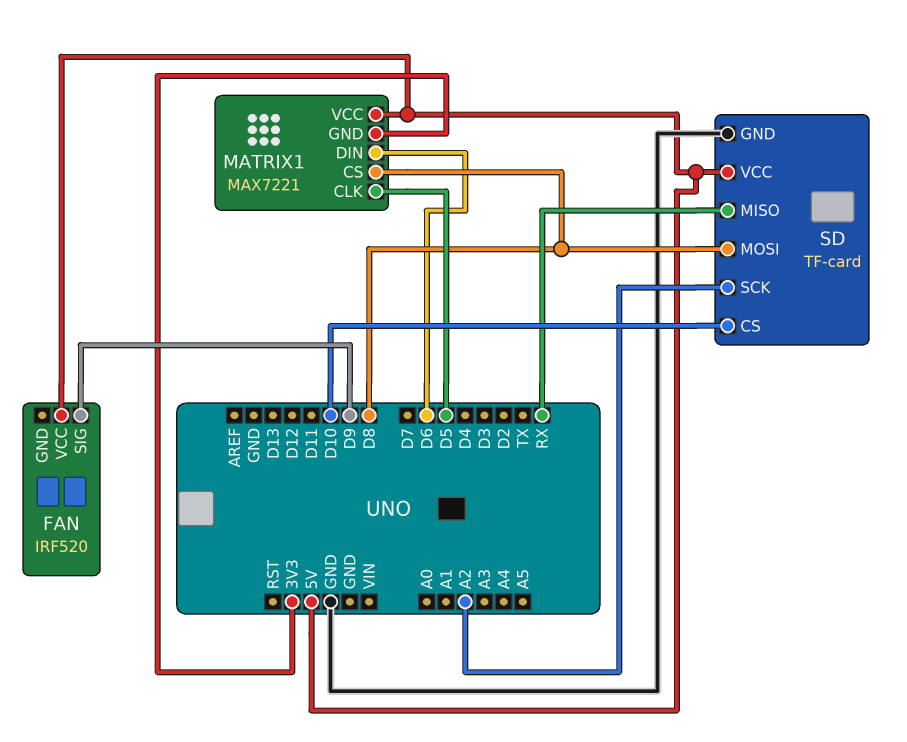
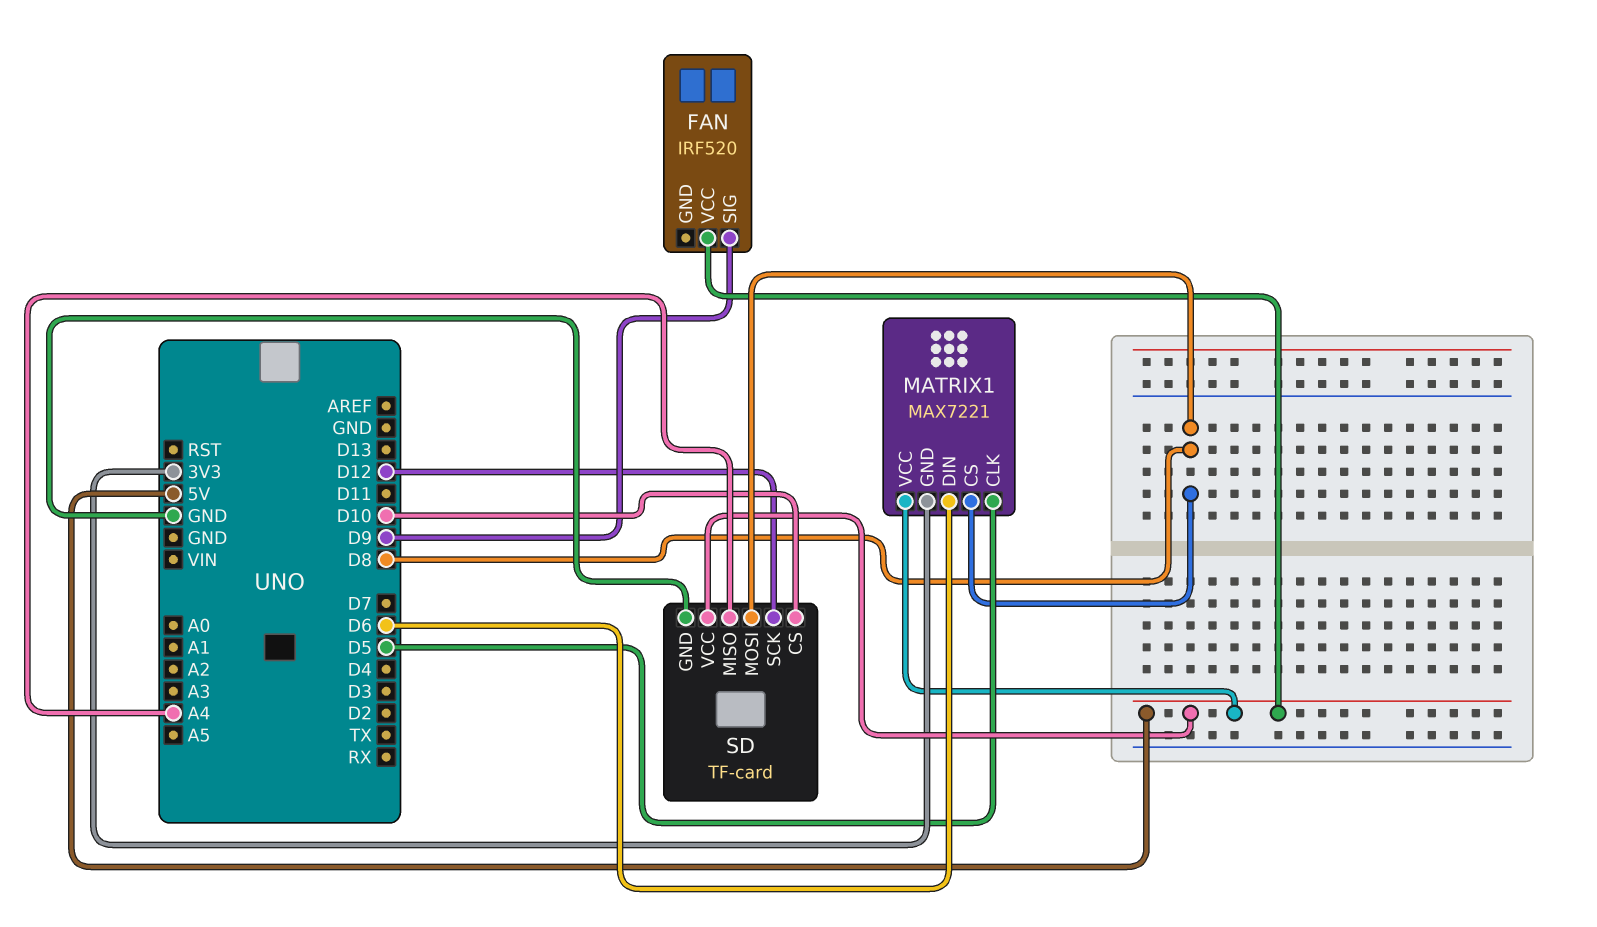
SD pin MISO: RX -> A4
SD pin SCK: A2 -> D12

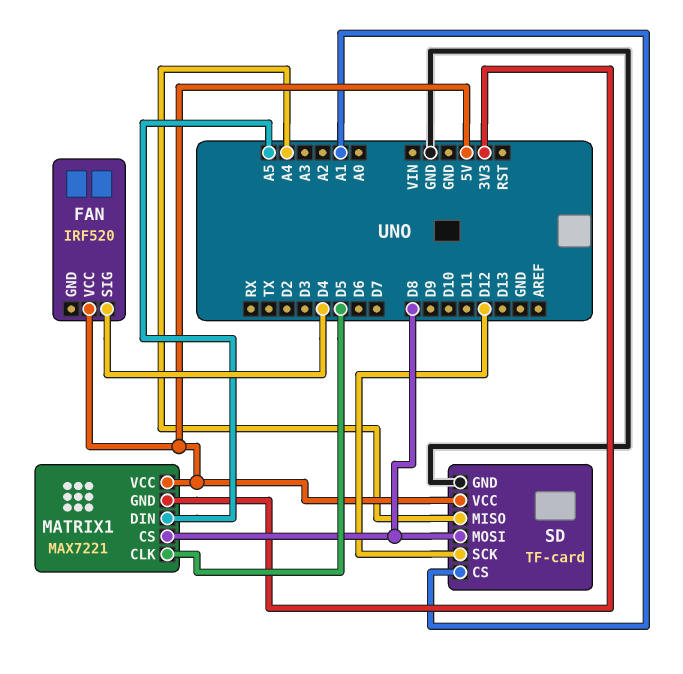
FAN pin SIG: D9 -> D4
MATRIX1 pin DIN: D6 -> A5
SD pin CS: D10 -> A1

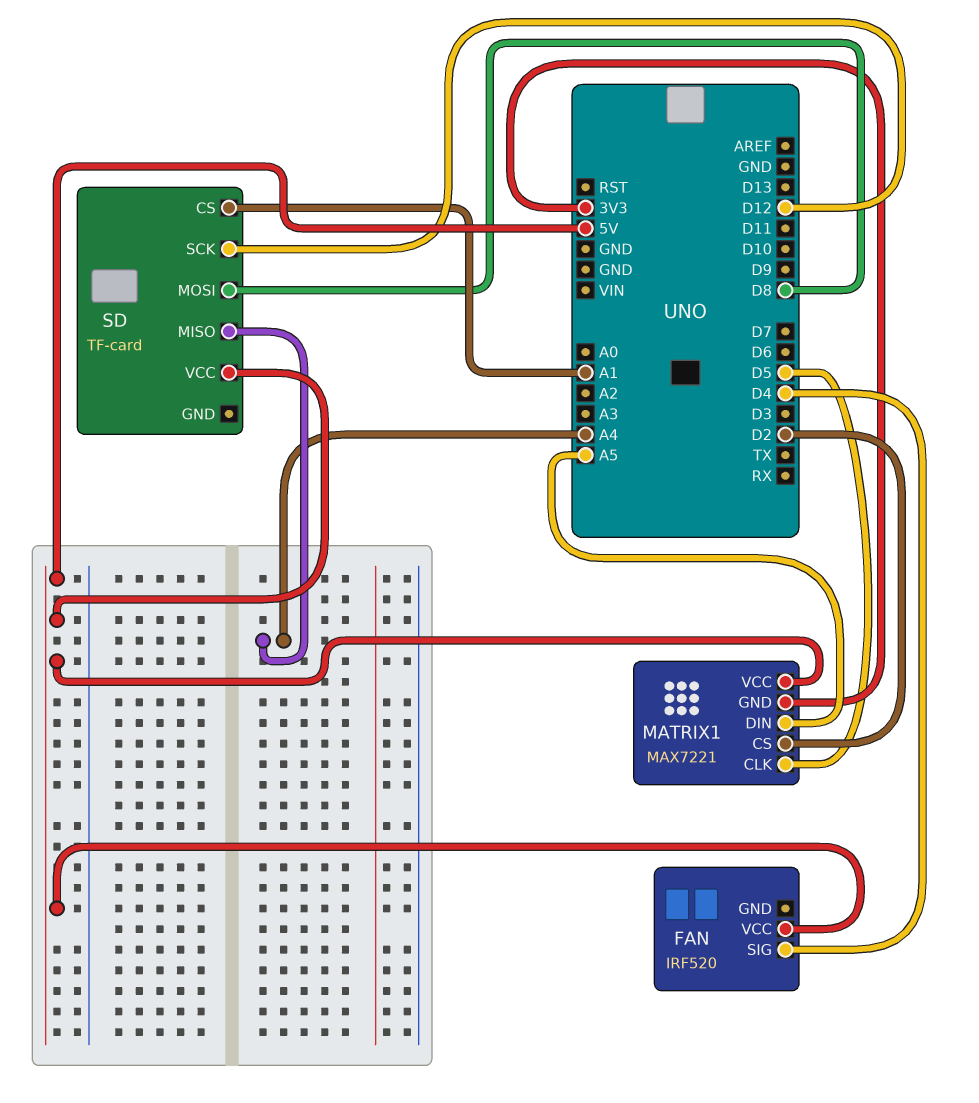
MATRIX1 pin CS: D8 -> D2
SD pin GND: GND -> none

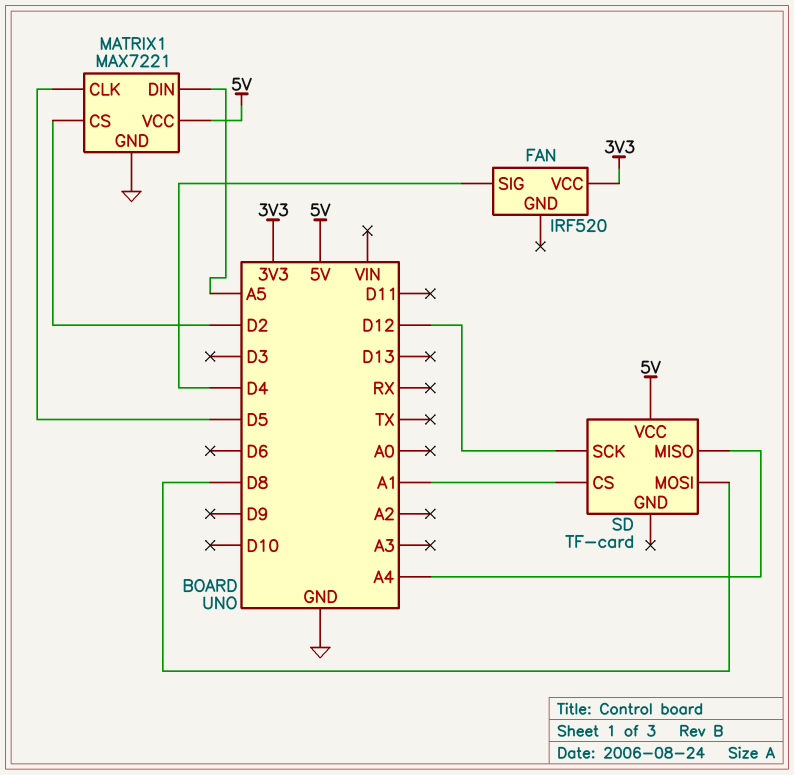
FAN pin VCC: 5V -> 3V3
MATRIX1 pin GND: 3V3 -> GND

